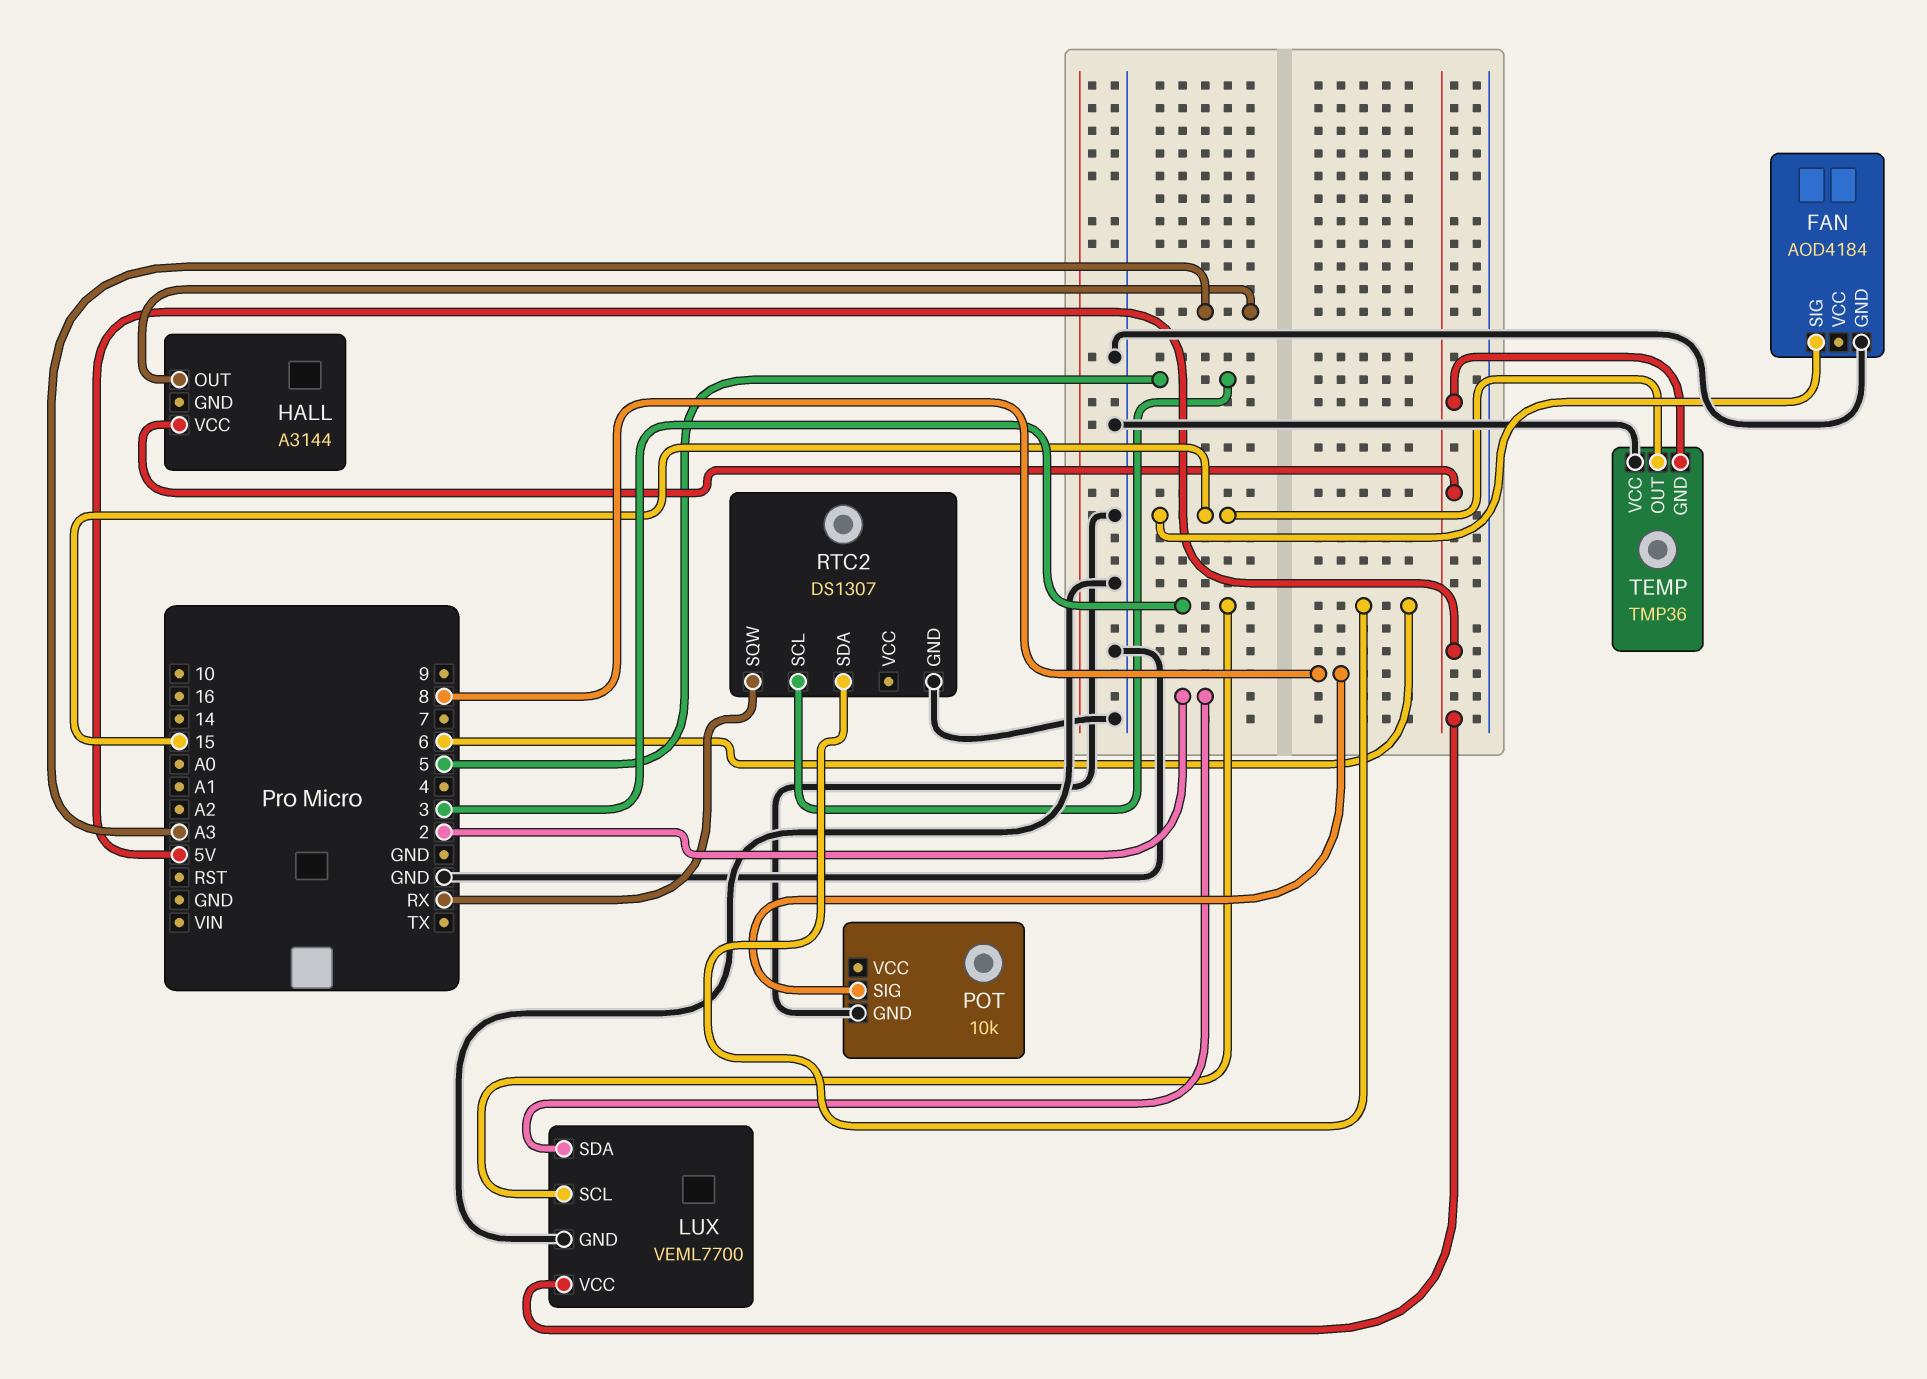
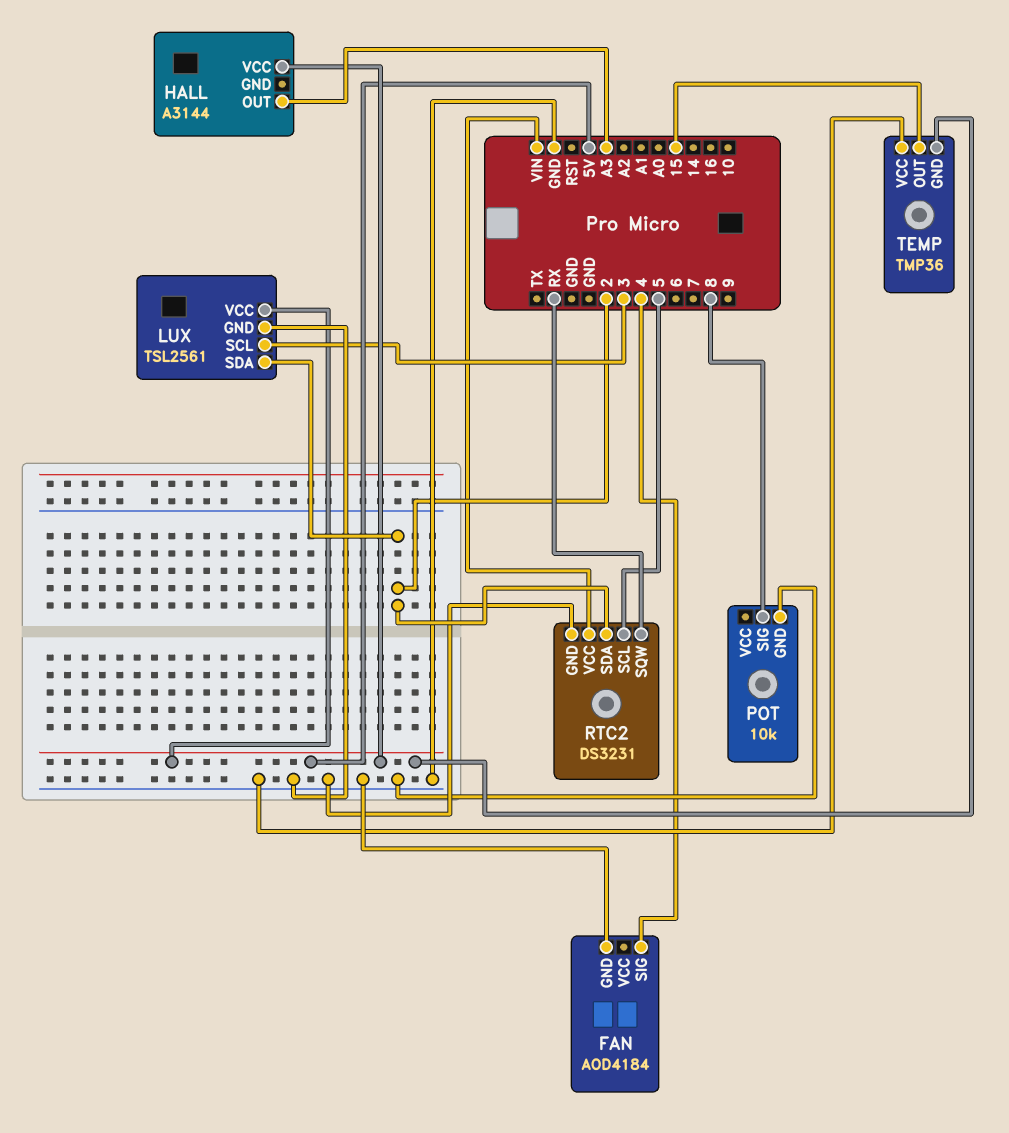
FAN pin SIG: 15 -> 4
LUX: VEML7700 -> TSL2561
RTC2: DS1307 -> DS3231
RTC2 pin SDA: 6 -> 2
RTC2 pin VCC: none -> VIN

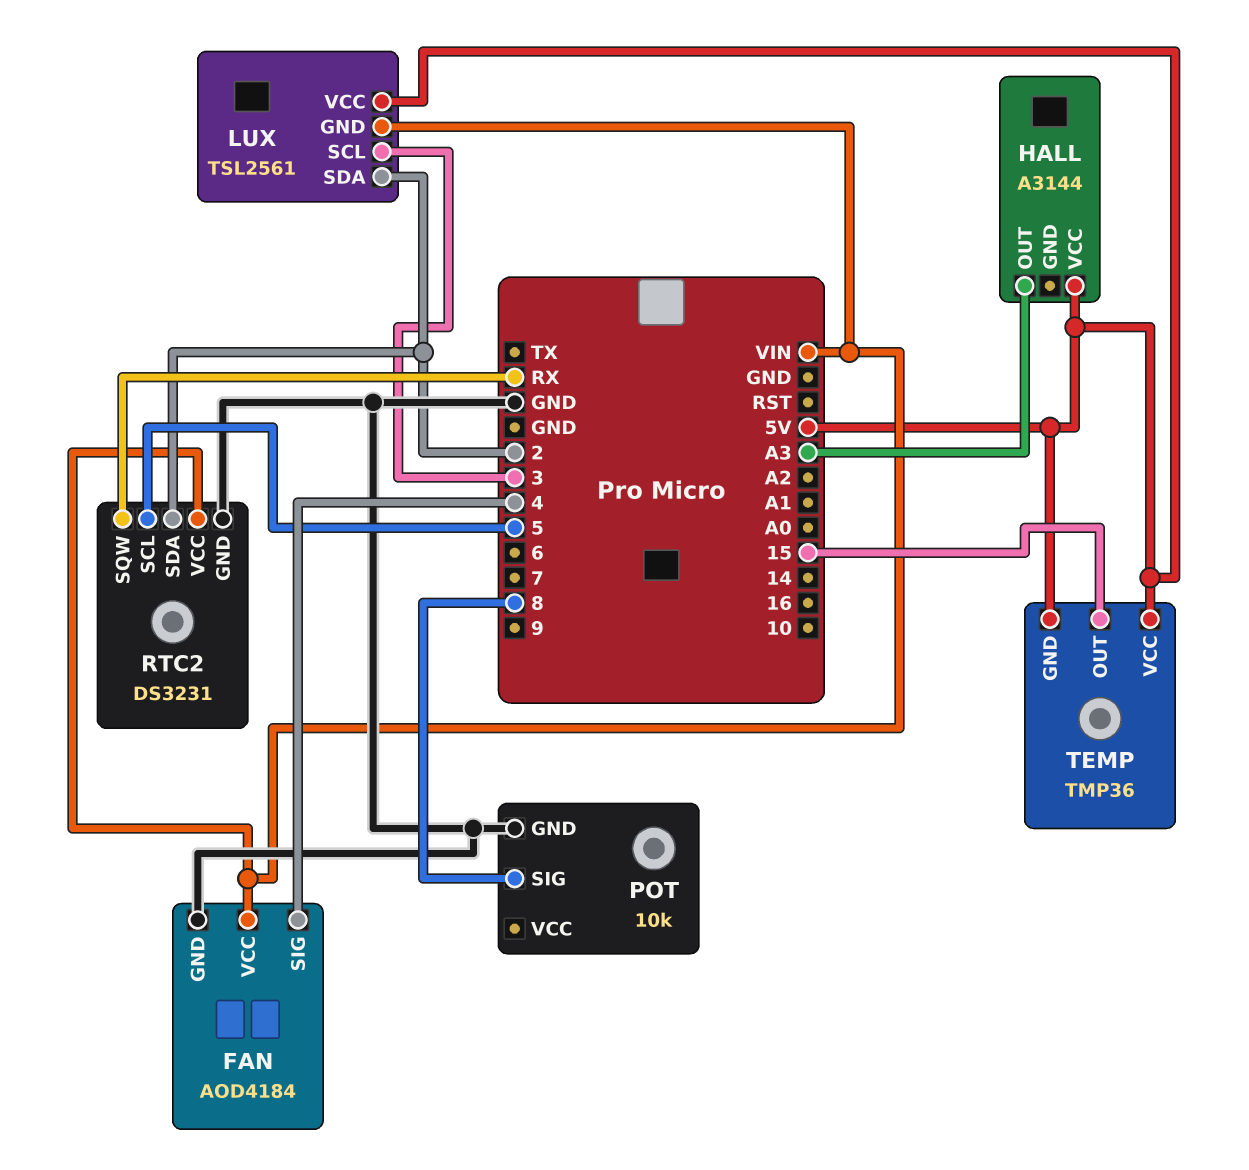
FAN pin VCC: none -> VIN
LUX pin GND: GND -> VIN
TEMP pin VCC: GND -> 5V

